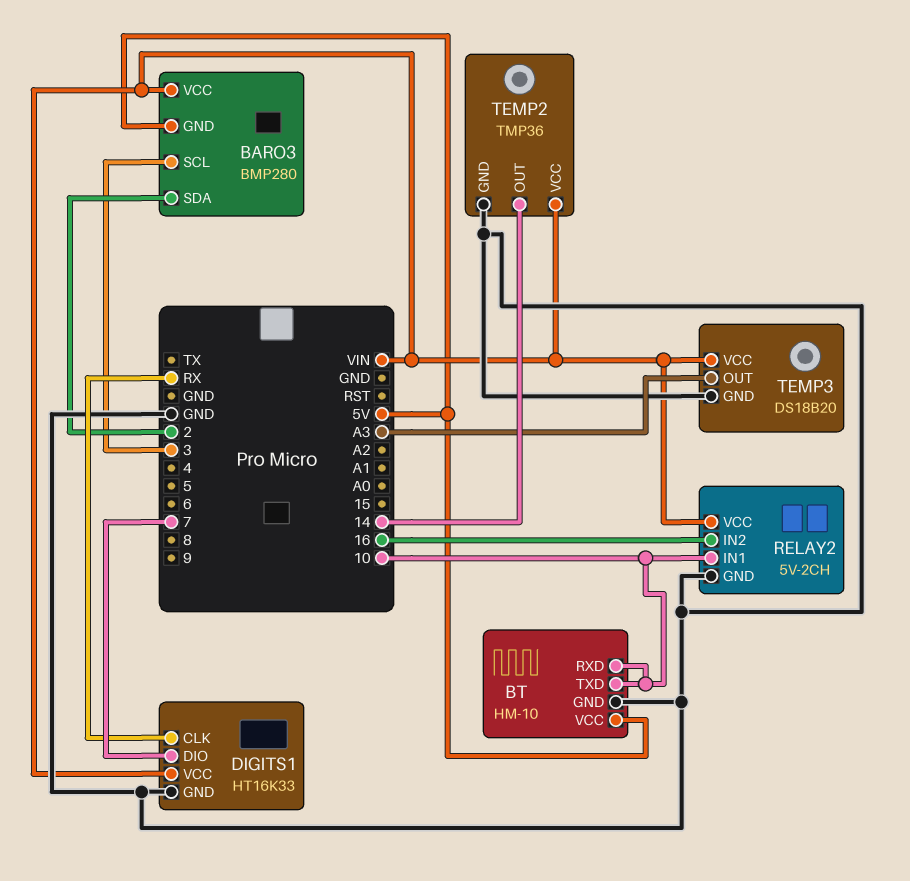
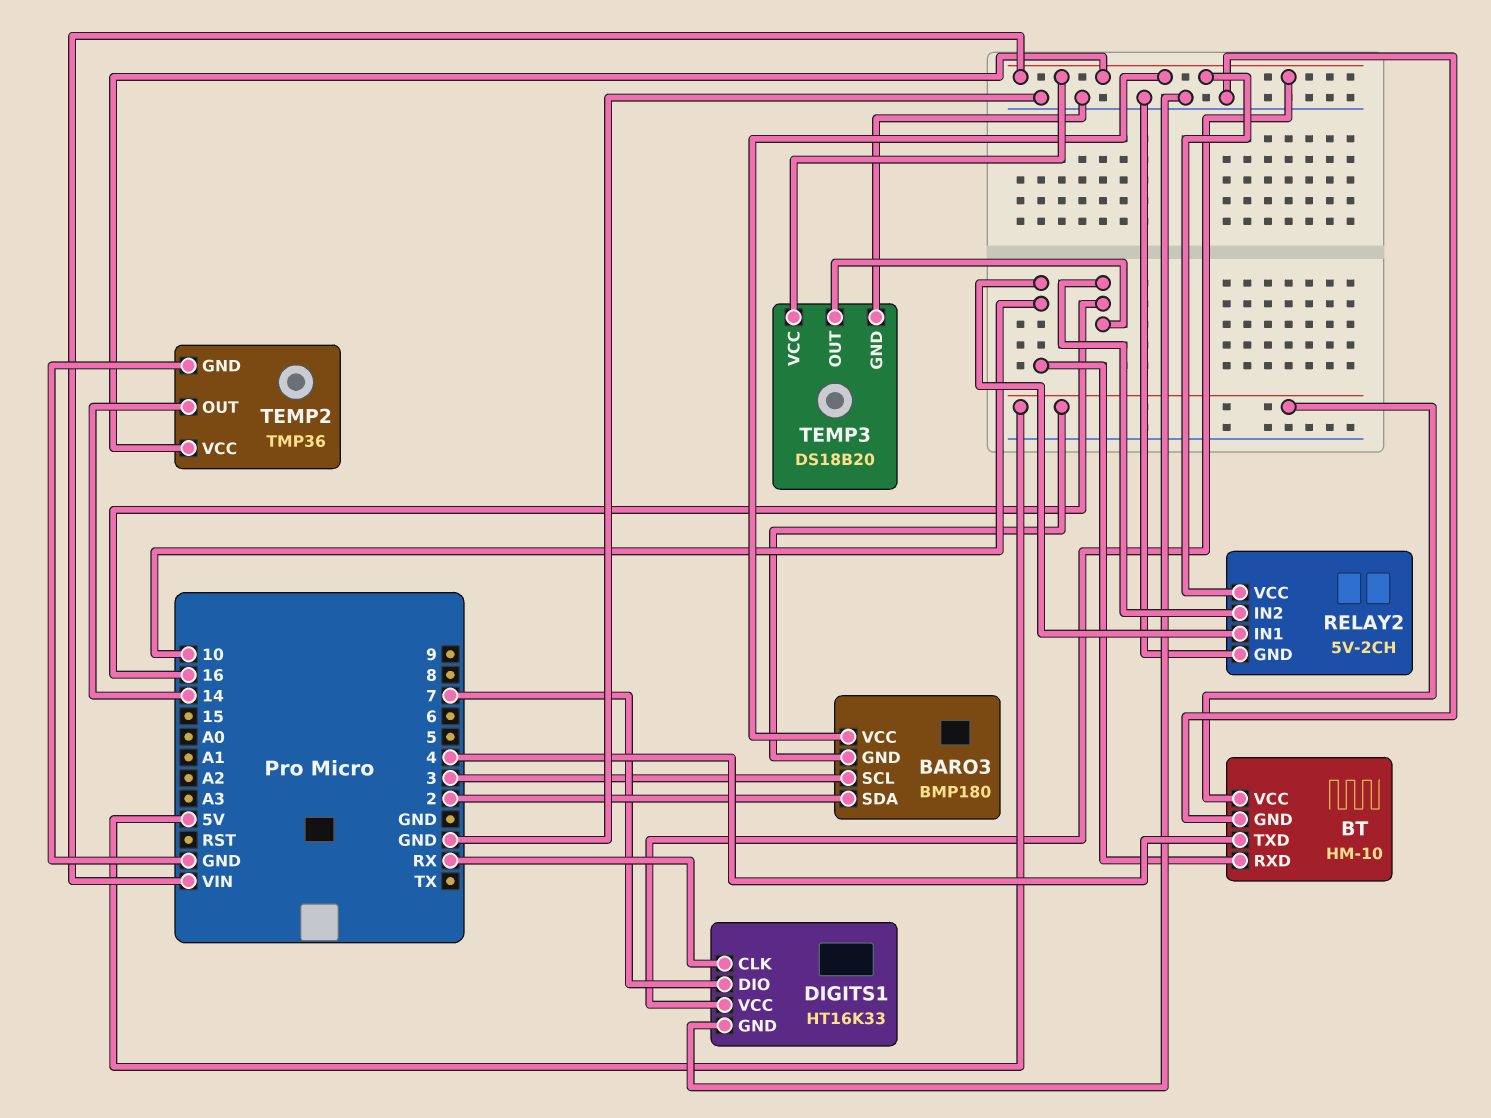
BARO3: BMP280 -> BMP180
BT pin TXD: 10 -> 4
TEMP3 pin OUT: A3 -> 16

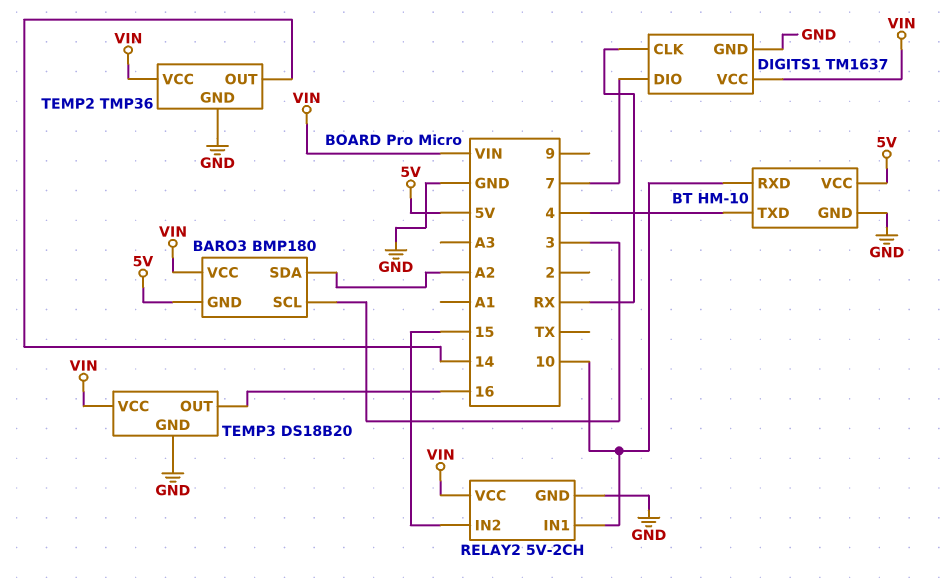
BARO3 pin SDA: 2 -> A2
DIGITS1: HT16K33 -> TM1637
RELAY2 pin IN2: 16 -> 15

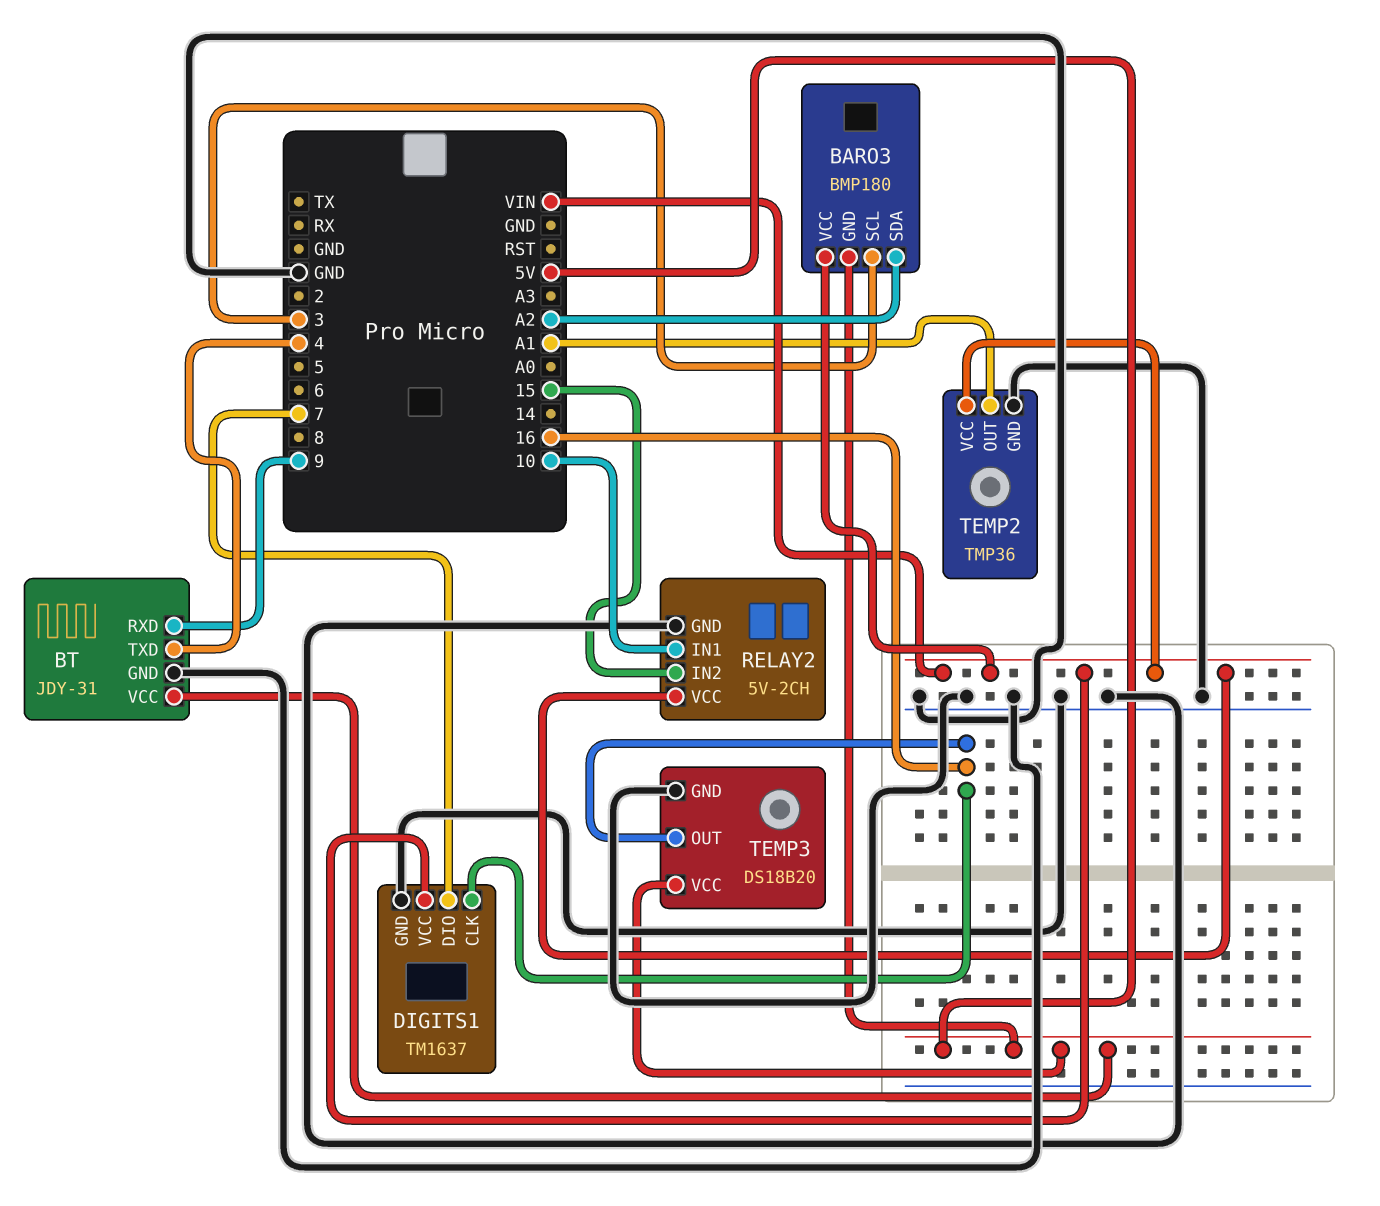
BT: HM-10 -> JDY-31
BT pin RXD: 10 -> 9
DIGITS1 pin CLK: RX -> 16
TEMP2 pin OUT: 14 -> A1
TEMP3 pin VCC: VIN -> 5V

